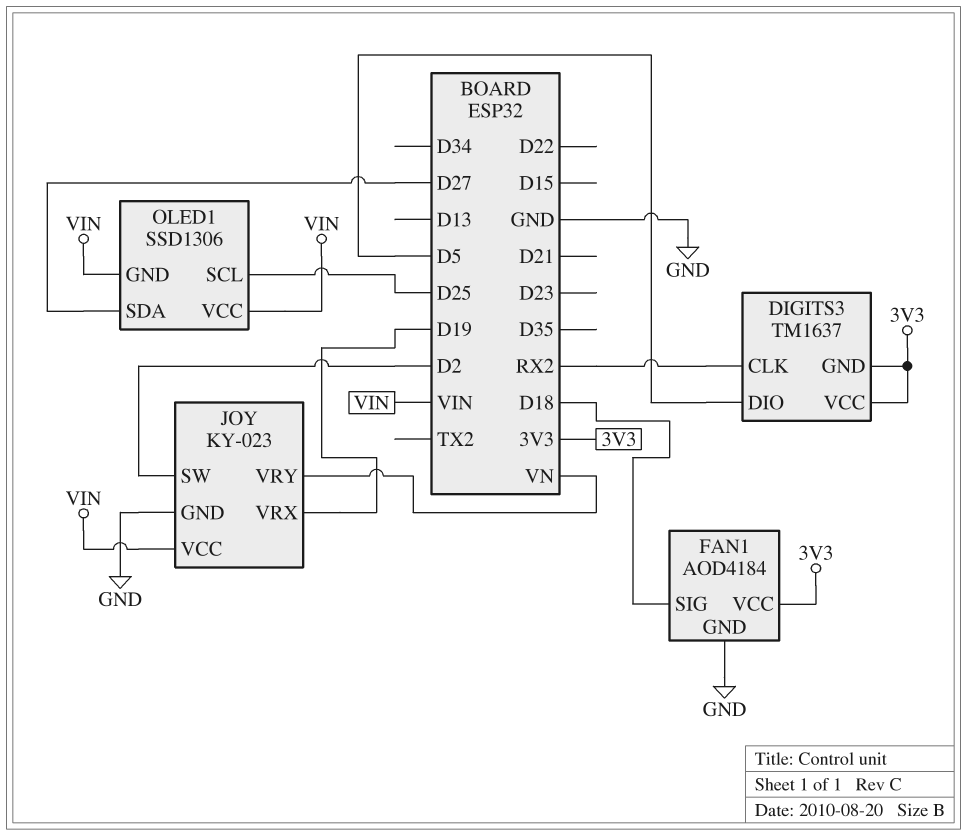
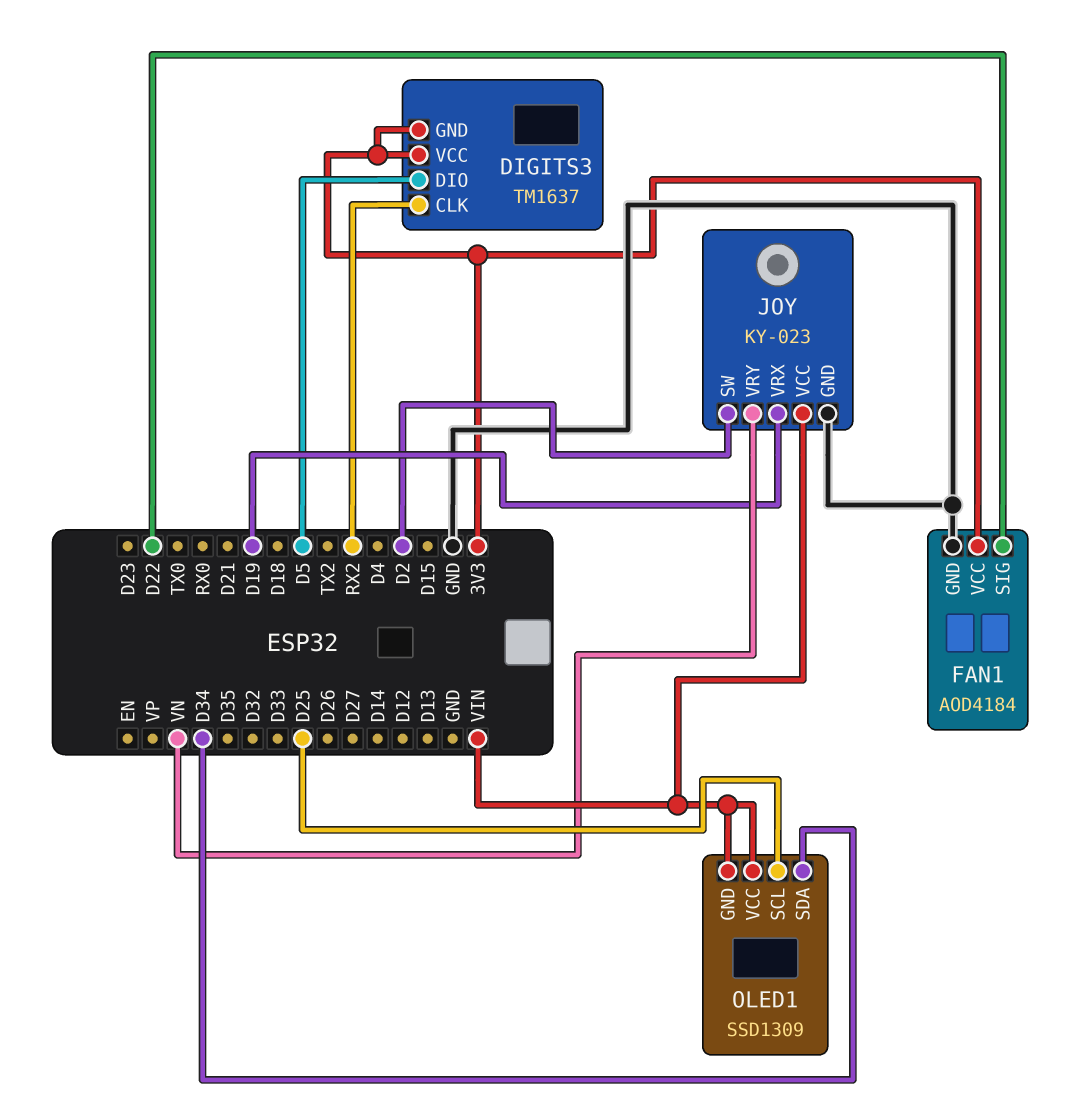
FAN1 pin SIG: D18 -> D22
OLED1: SSD1306 -> SSD1309
OLED1 pin SDA: D27 -> D34

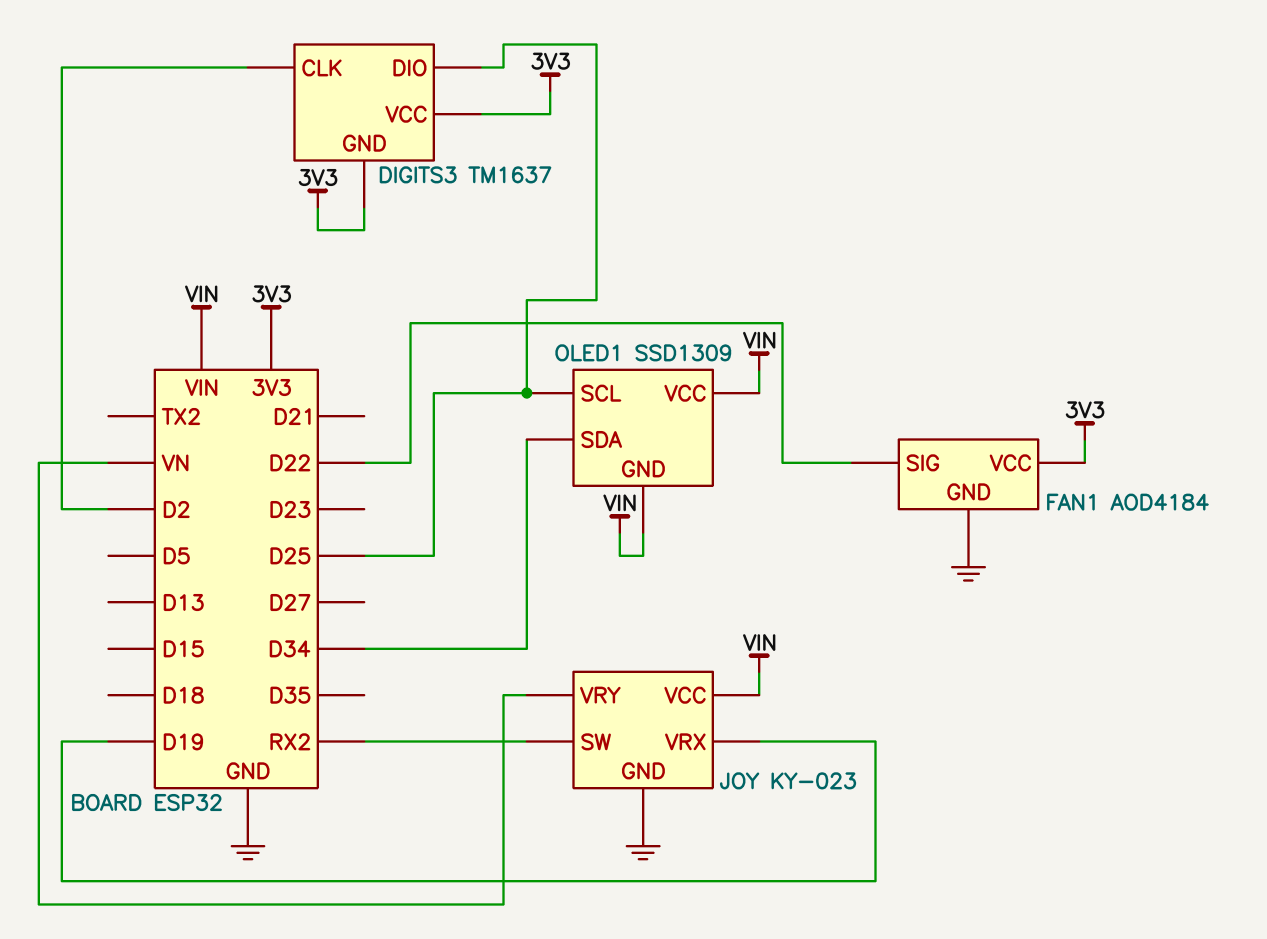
DIGITS3 pin CLK: RX2 -> D2
DIGITS3 pin DIO: D5 -> D25
JOY pin SW: D2 -> RX2

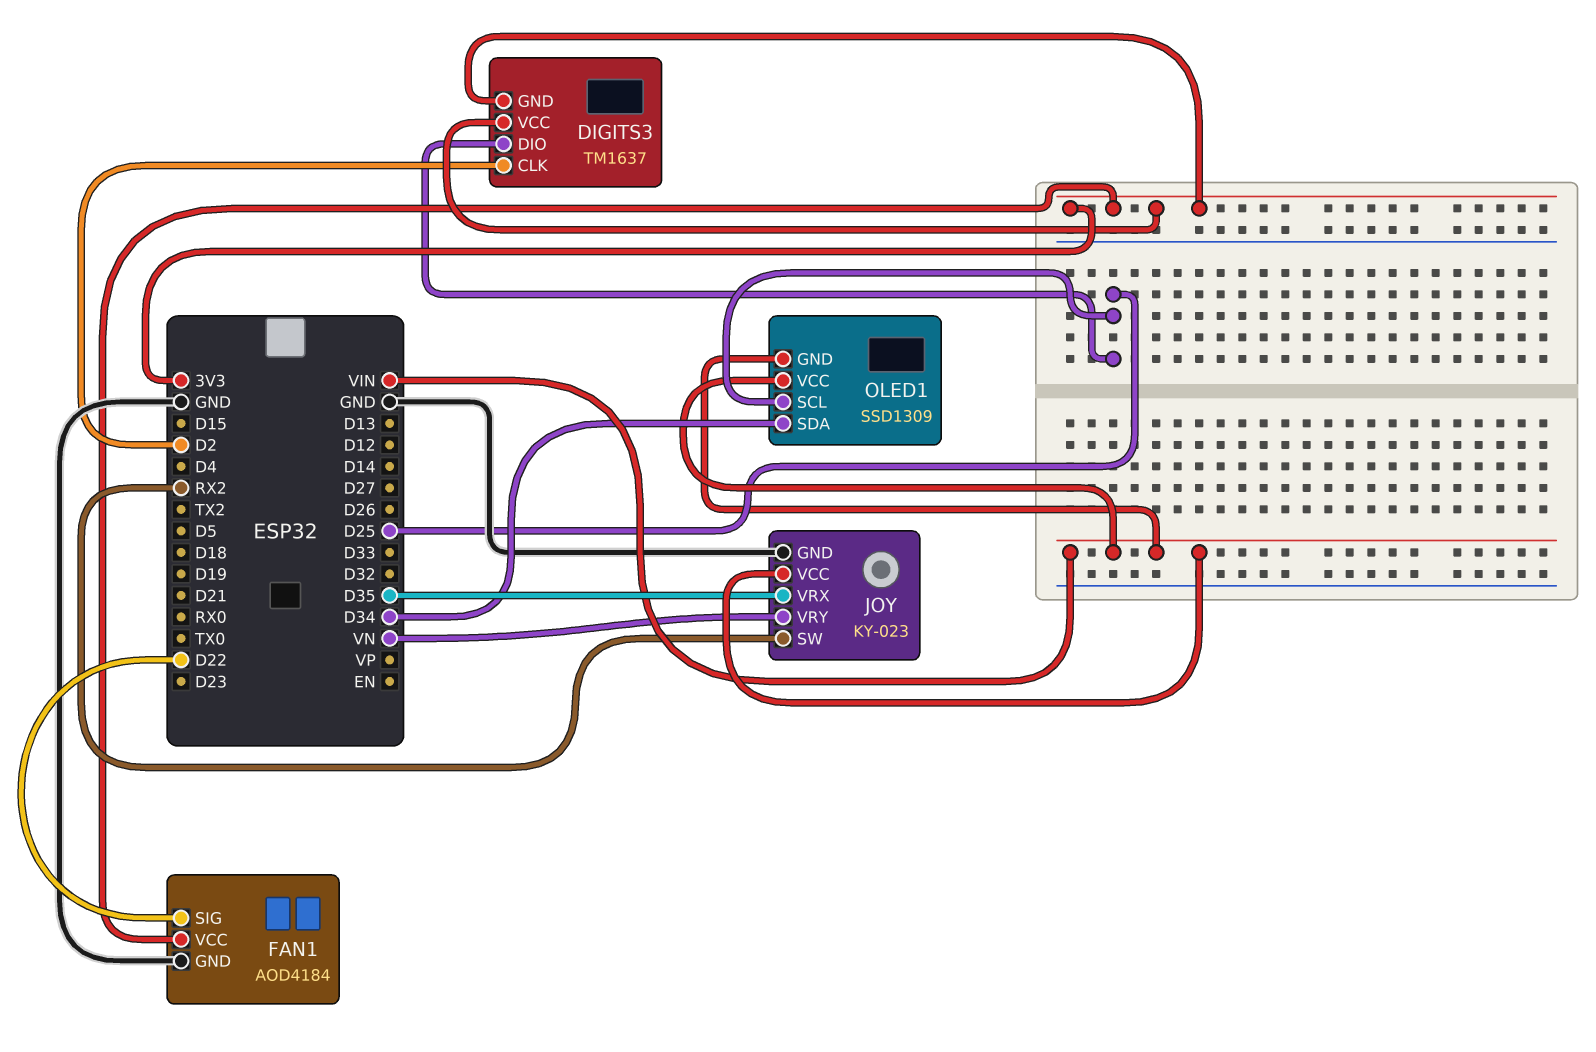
JOY pin VRX: D19 -> D35

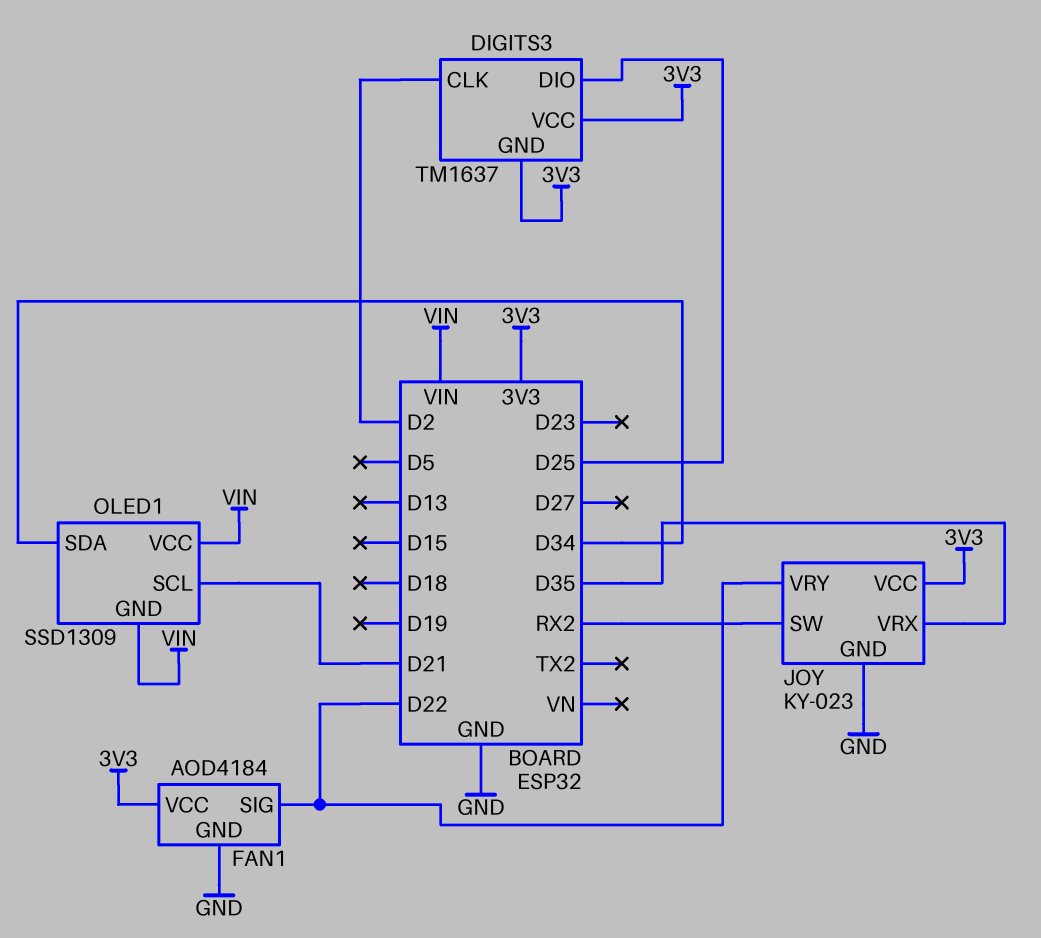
JOY pin VCC: VIN -> 3V3
JOY pin VRY: VN -> D22
OLED1 pin SCL: D25 -> D21

